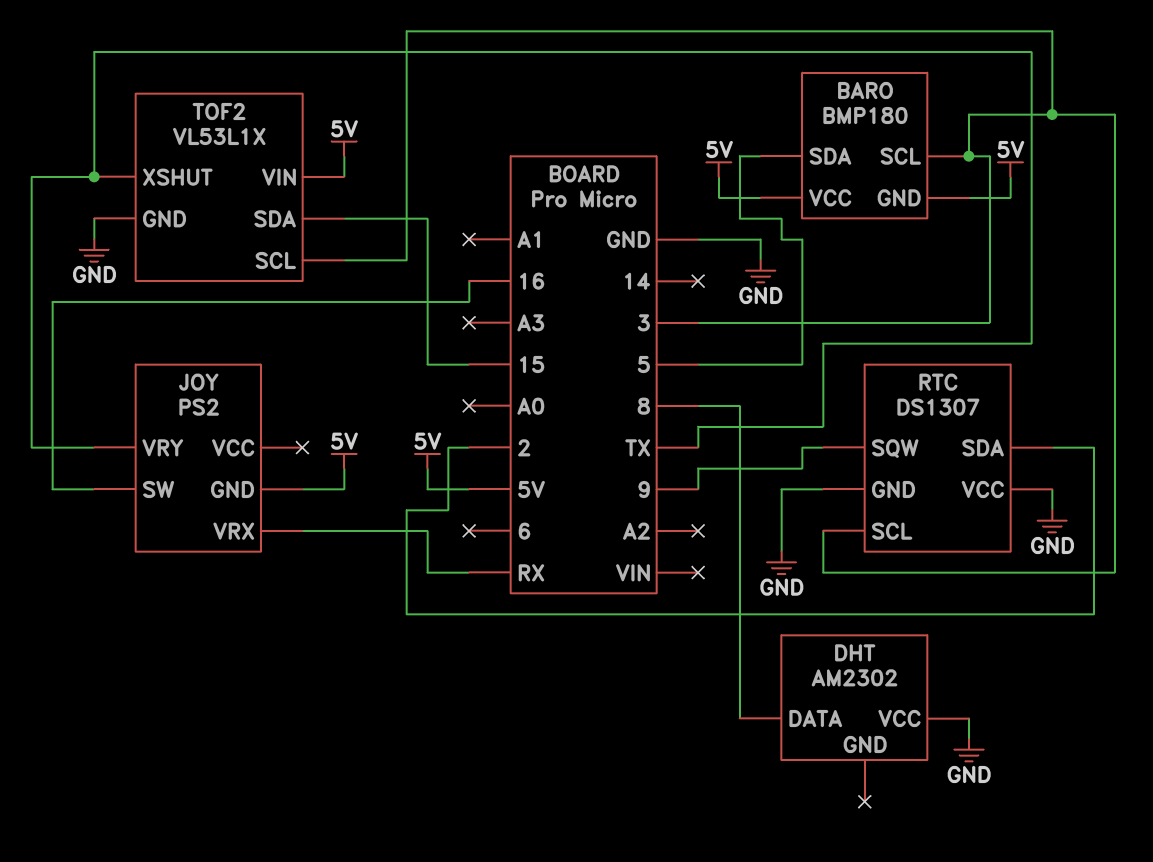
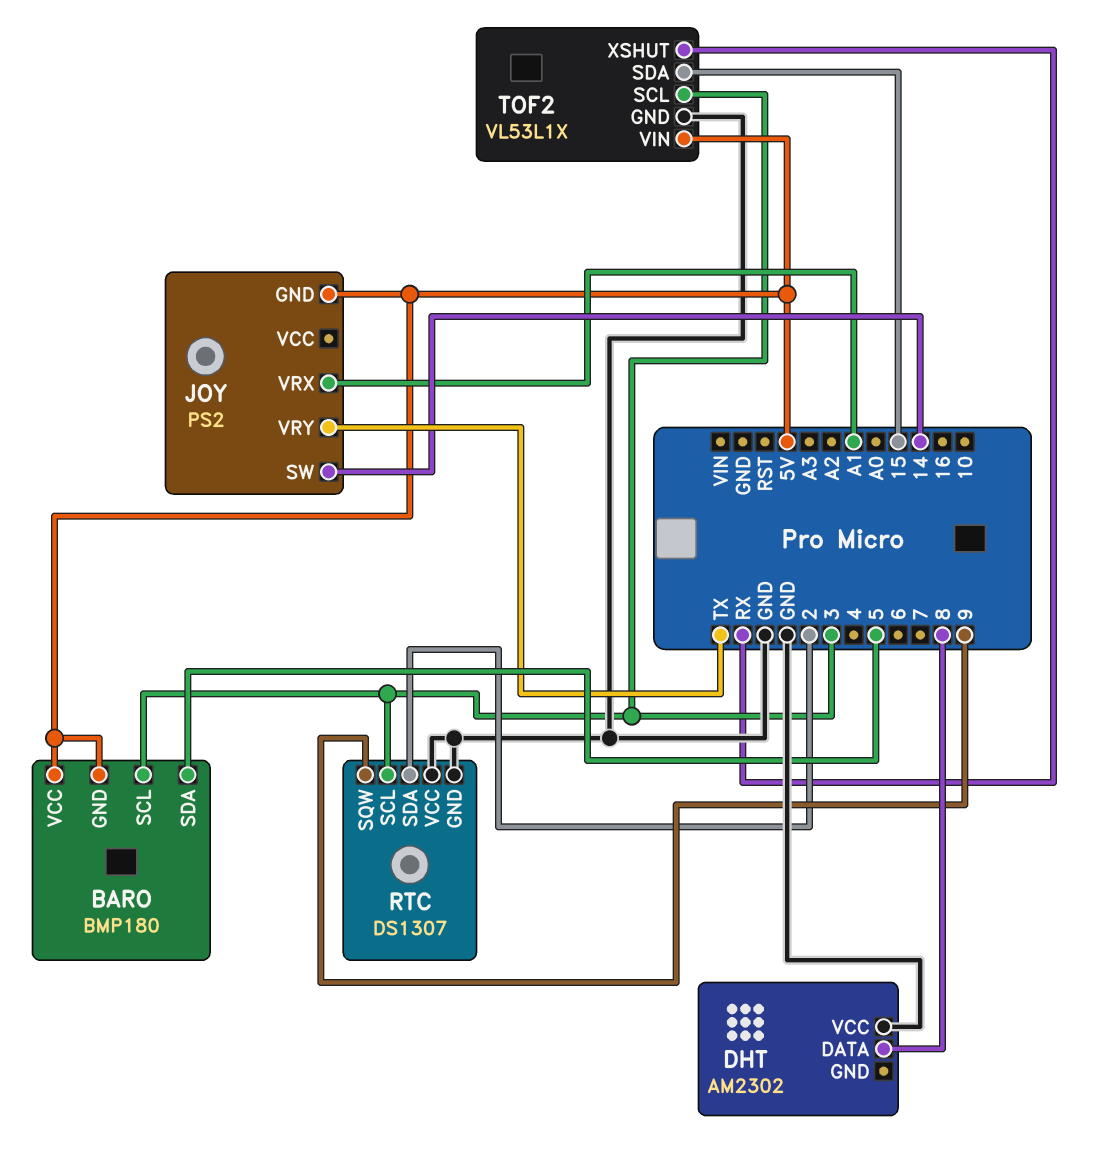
JOY pin SW: 16 -> 14
JOY pin VRX: RX -> A1
TOF2 pin XSHUT: TX -> RX

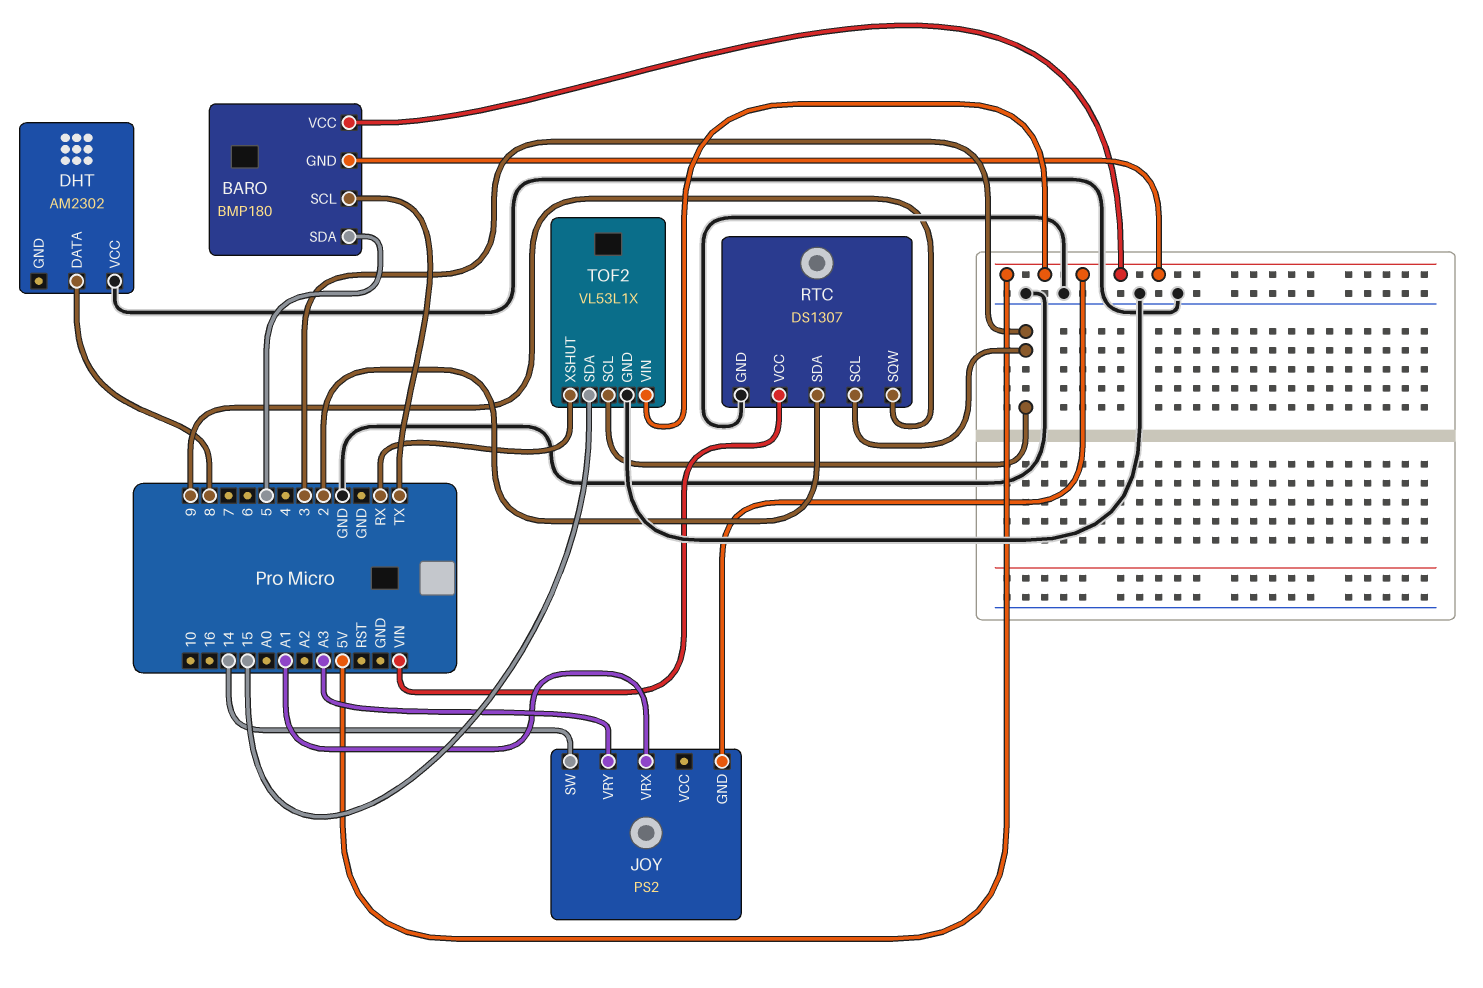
BARO pin SCL: 3 -> TX
JOY pin VRY: TX -> A3
RTC pin VCC: GND -> VIN

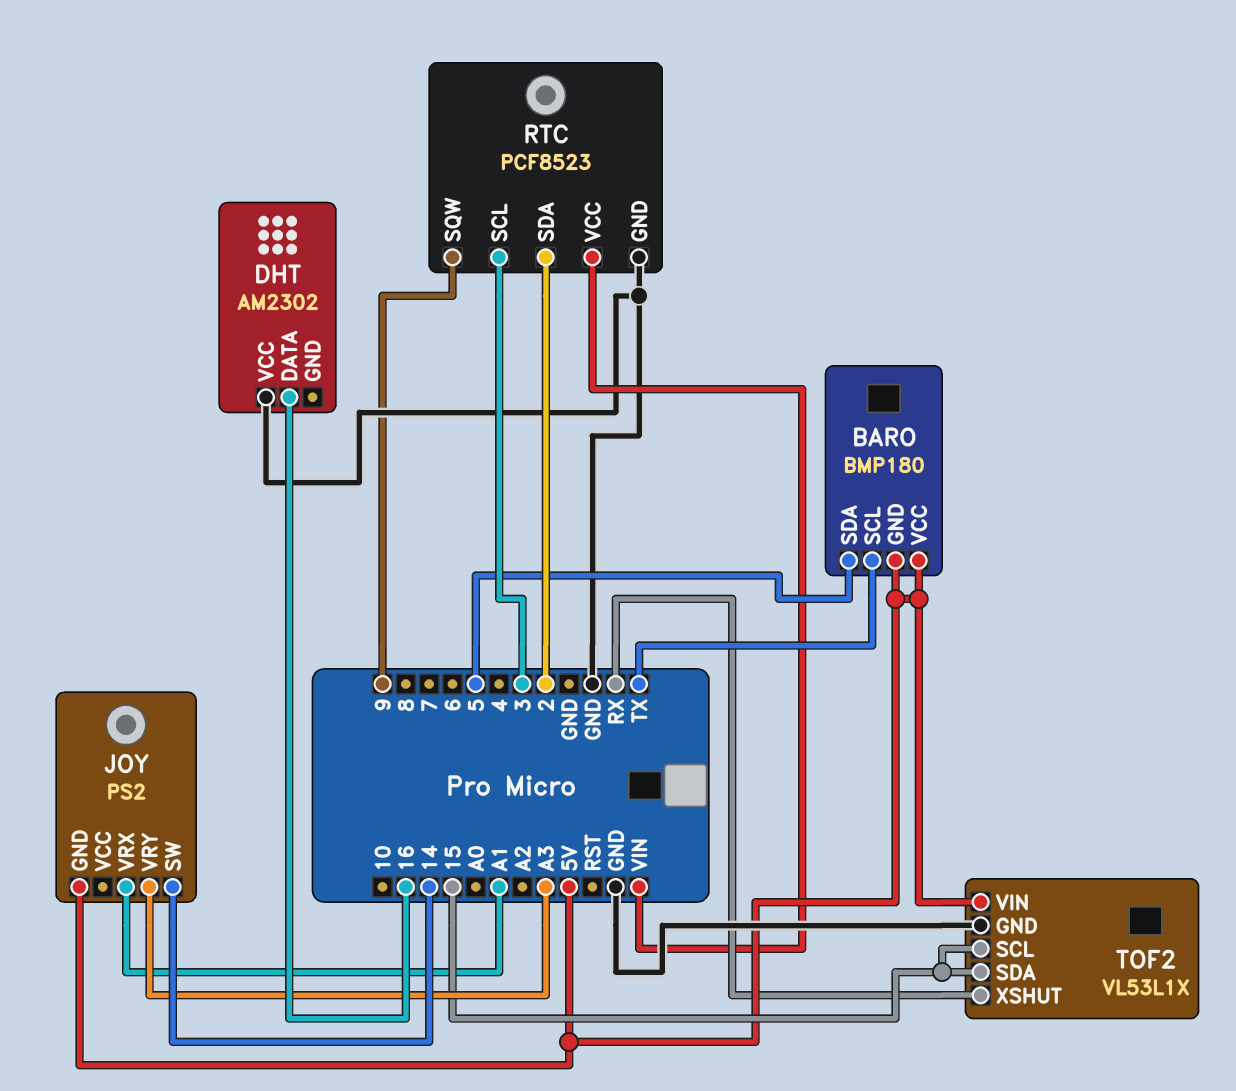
DHT pin DATA: 8 -> 16
RTC: DS1307 -> PCF8523
TOF2 pin SCL: 3 -> 15

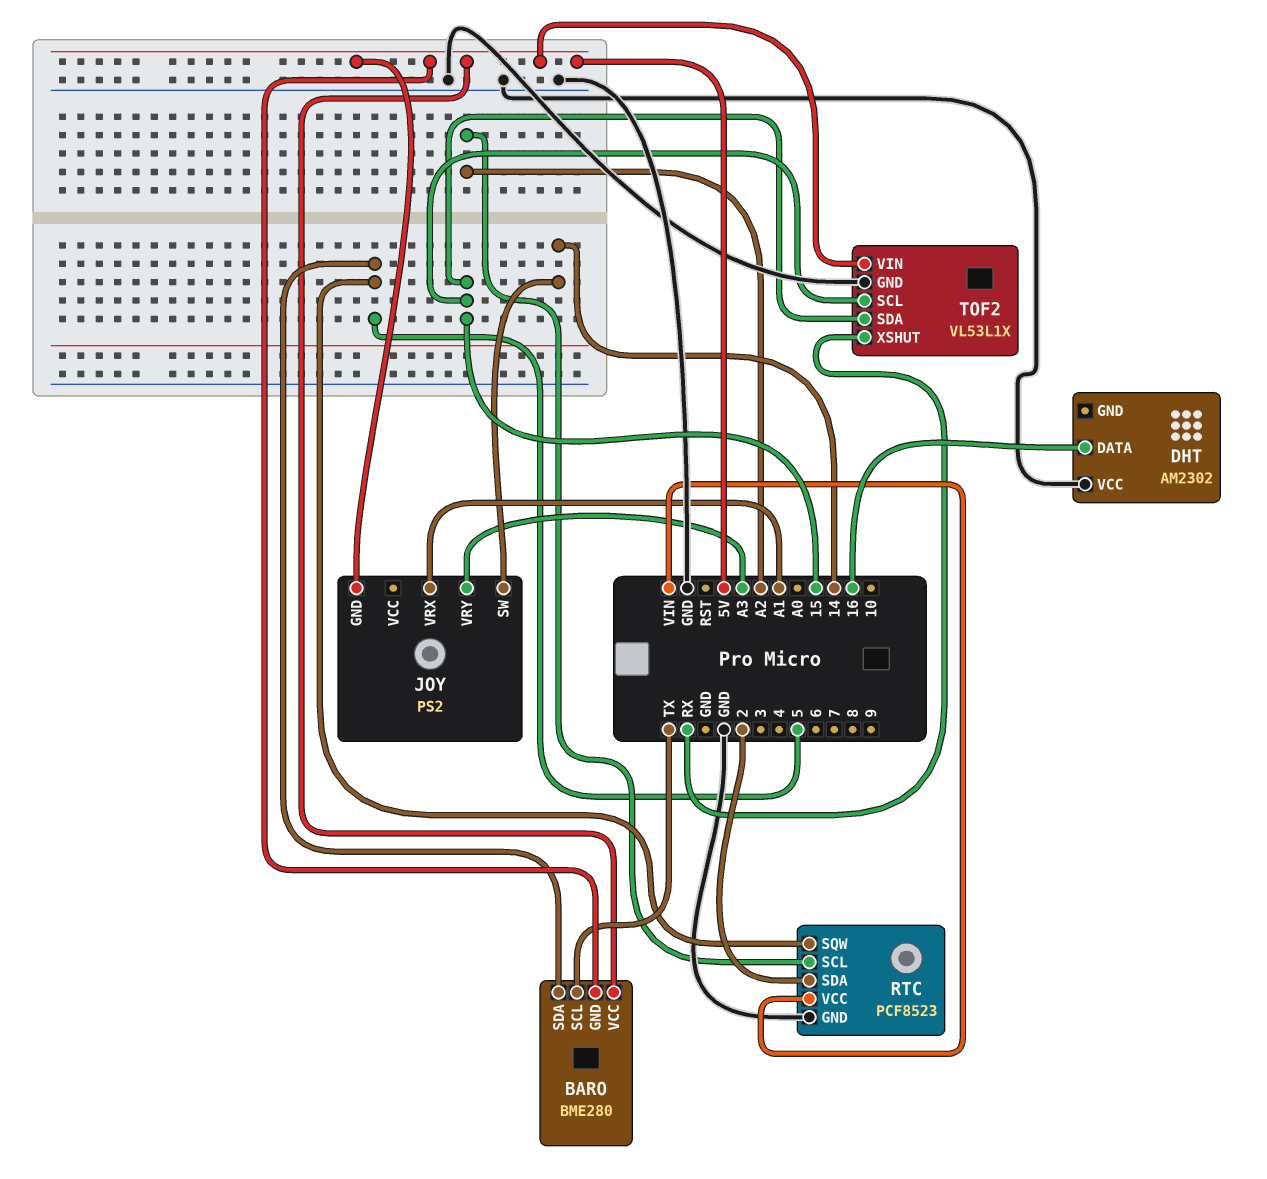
BARO: BMP180 -> BME280
RTC pin SCL: 3 -> A2
RTC pin SQW: 9 -> 5

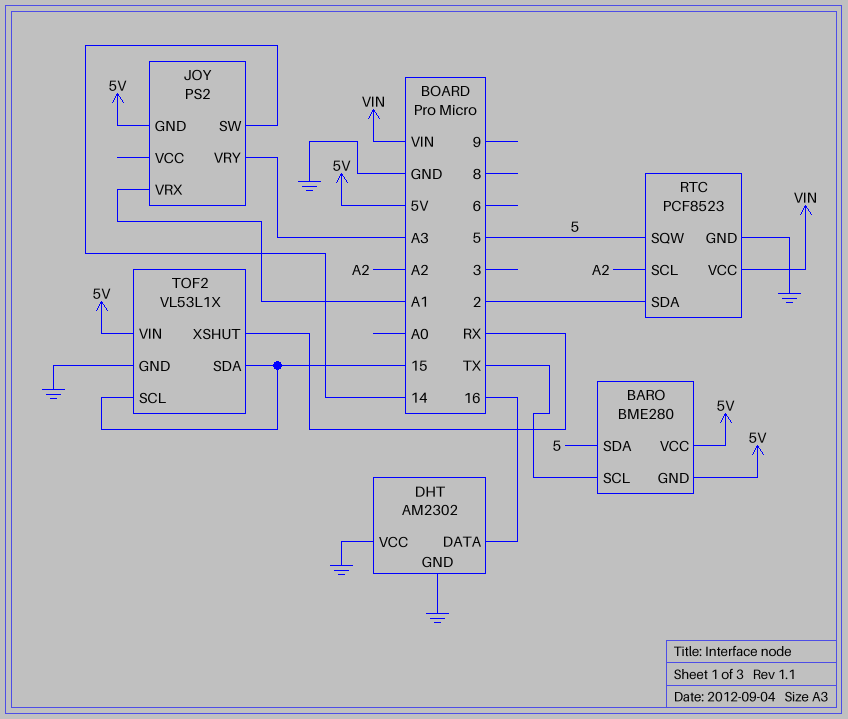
DHT pin GND: none -> GND

